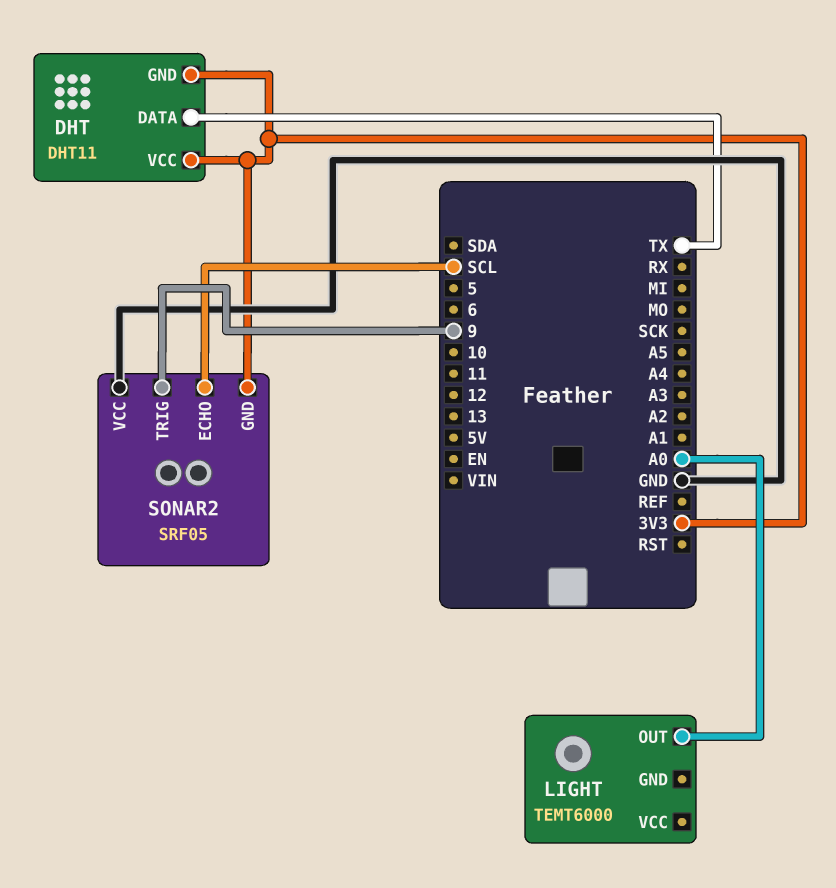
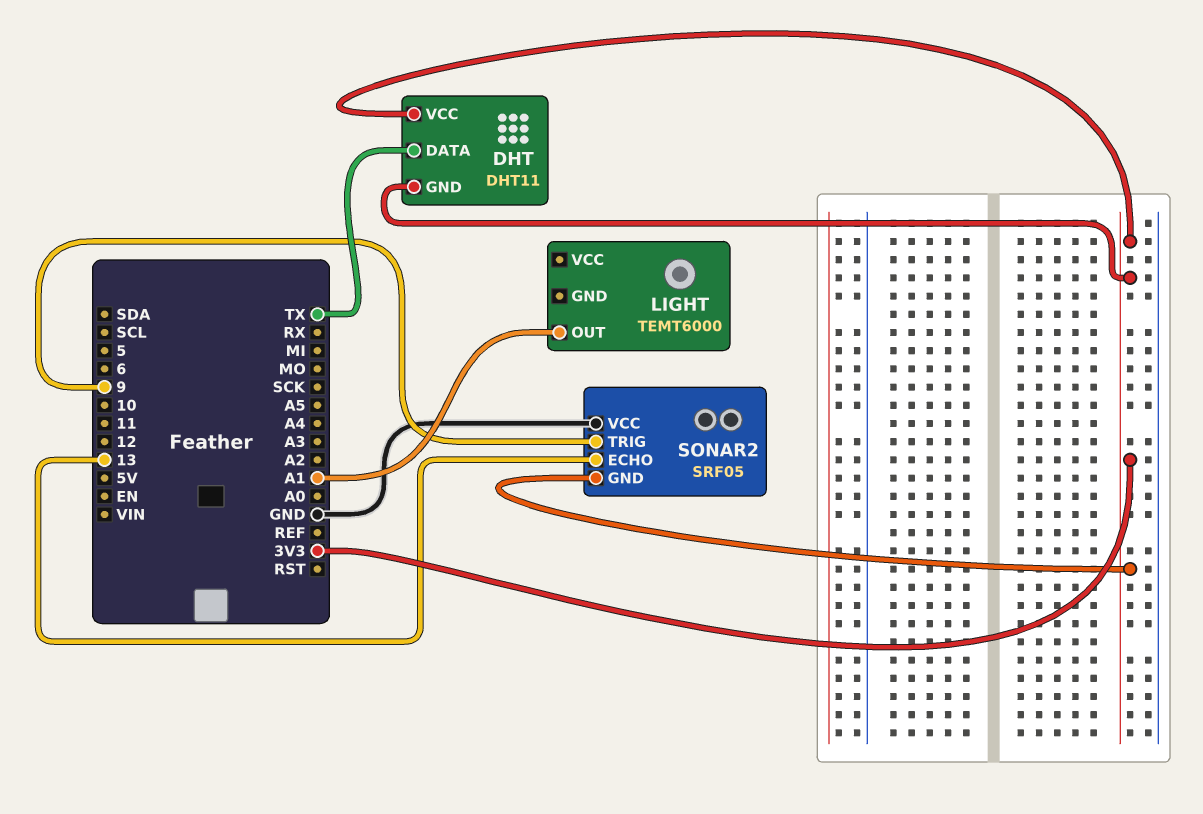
LIGHT pin OUT: A0 -> A1
SONAR2 pin ECHO: SCL -> 13

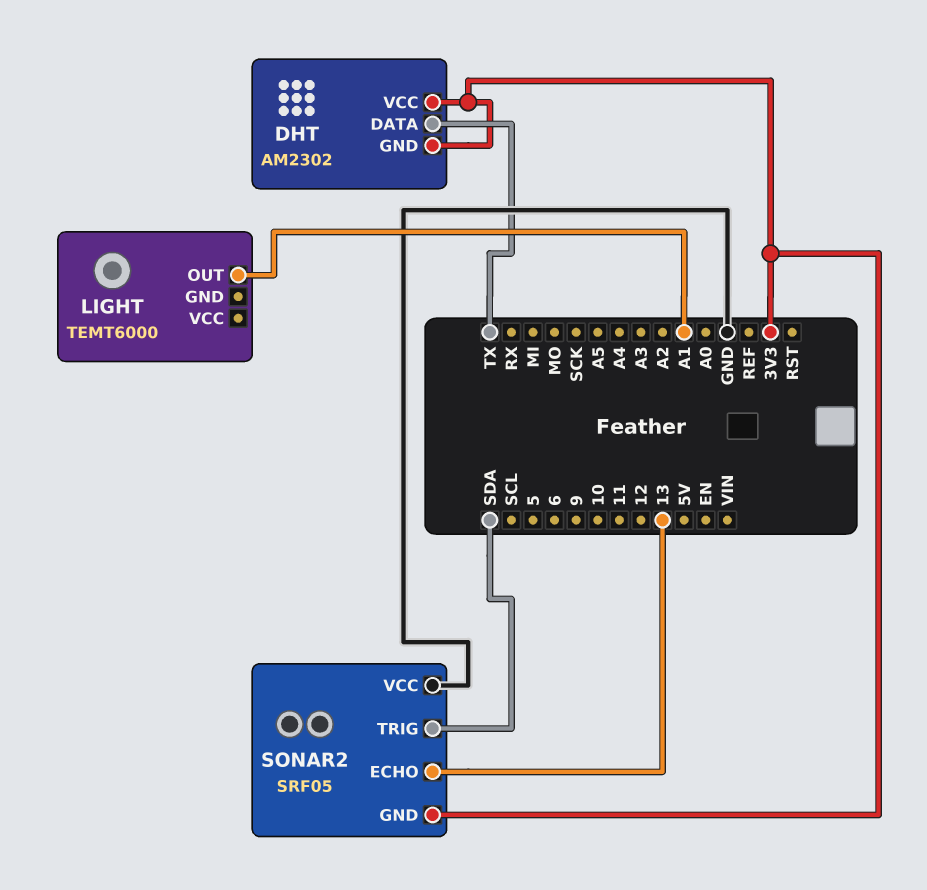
DHT: DHT11 -> AM2302
SONAR2 pin TRIG: 9 -> SDA

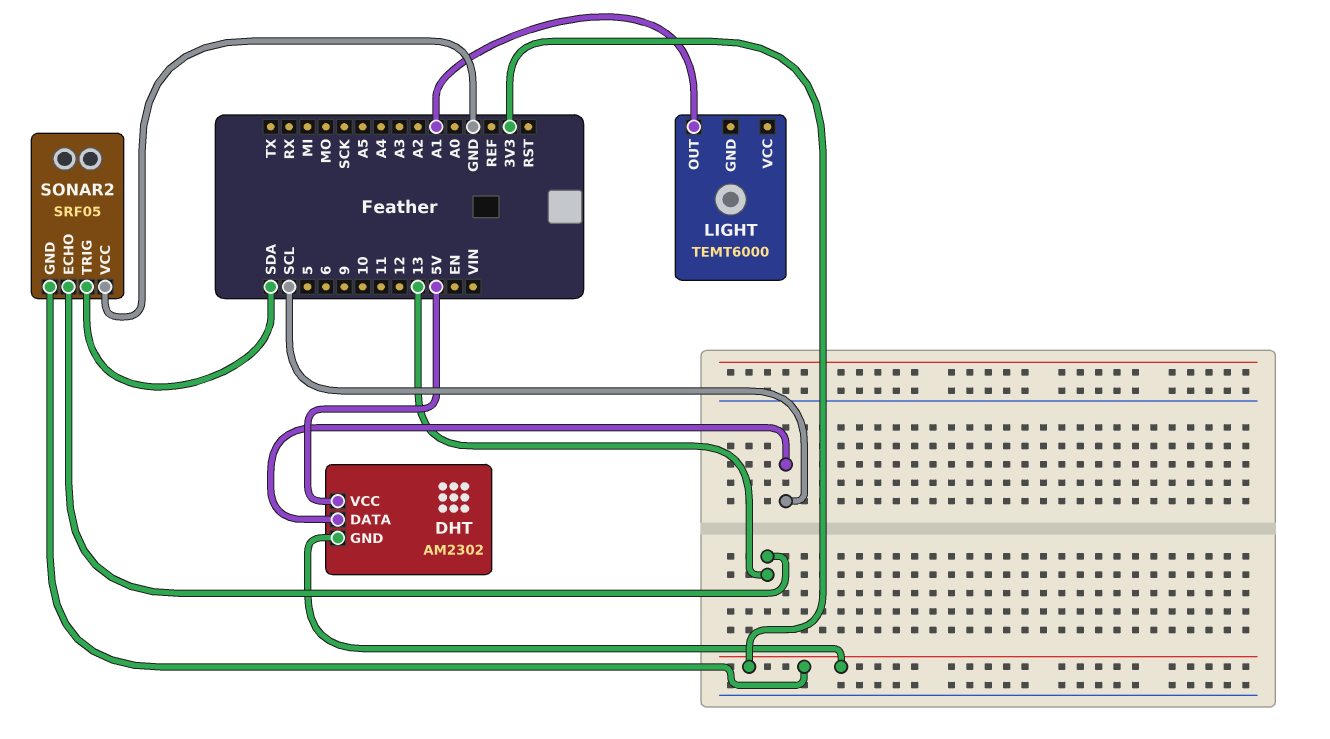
DHT pin DATA: TX -> SCL
DHT pin VCC: 3V3 -> 5V

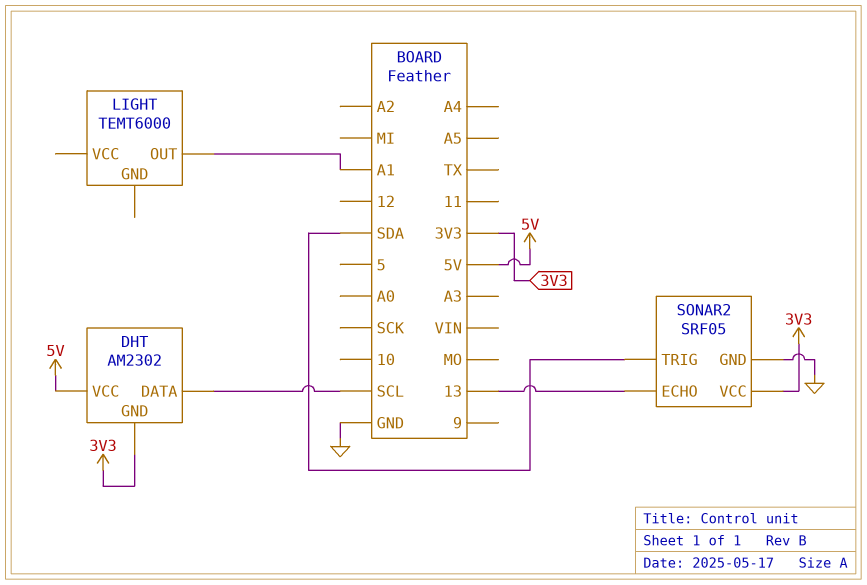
SONAR2 pin GND: 3V3 -> GND
SONAR2 pin VCC: GND -> 3V3

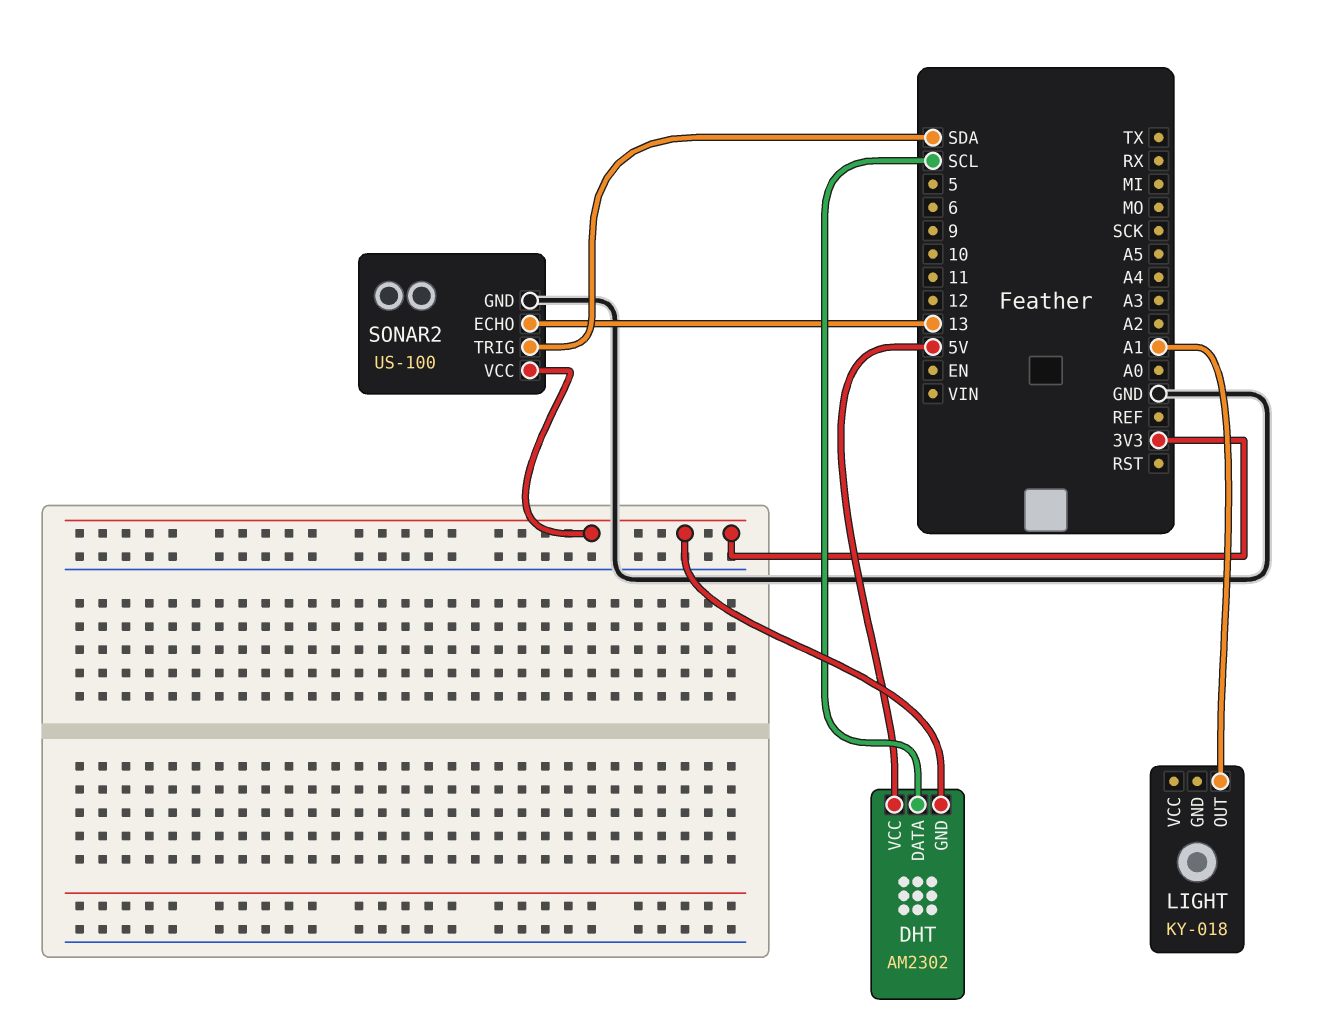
LIGHT: TEMT6000 -> KY-018
SONAR2: SRF05 -> US-100

